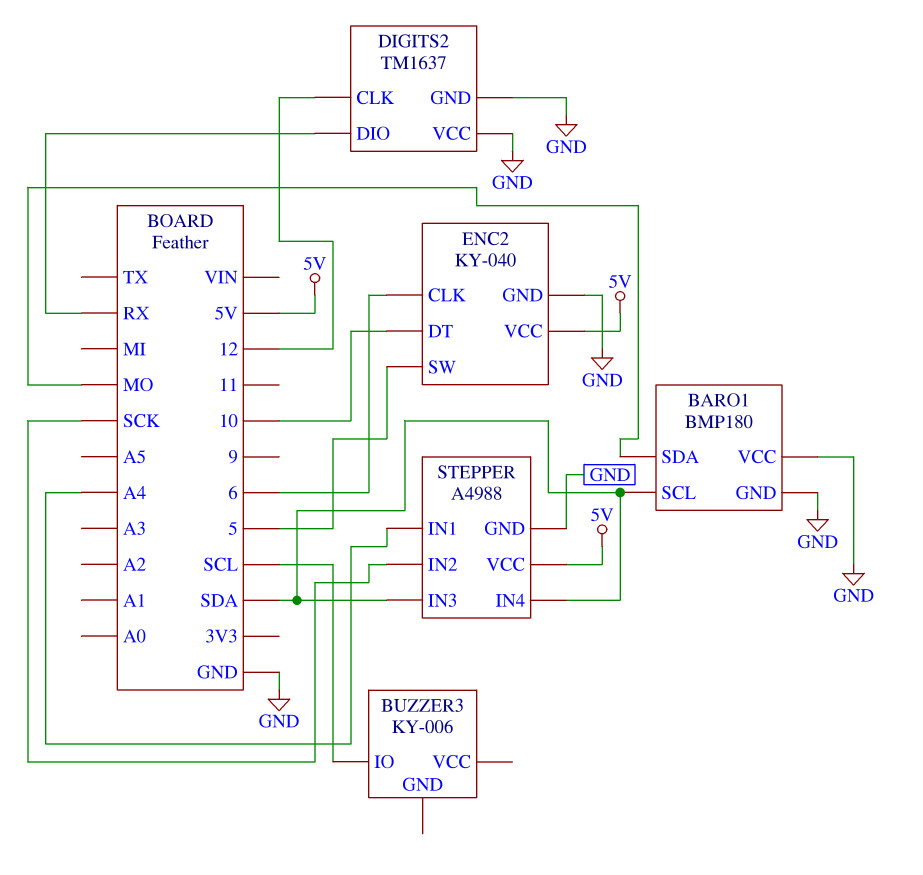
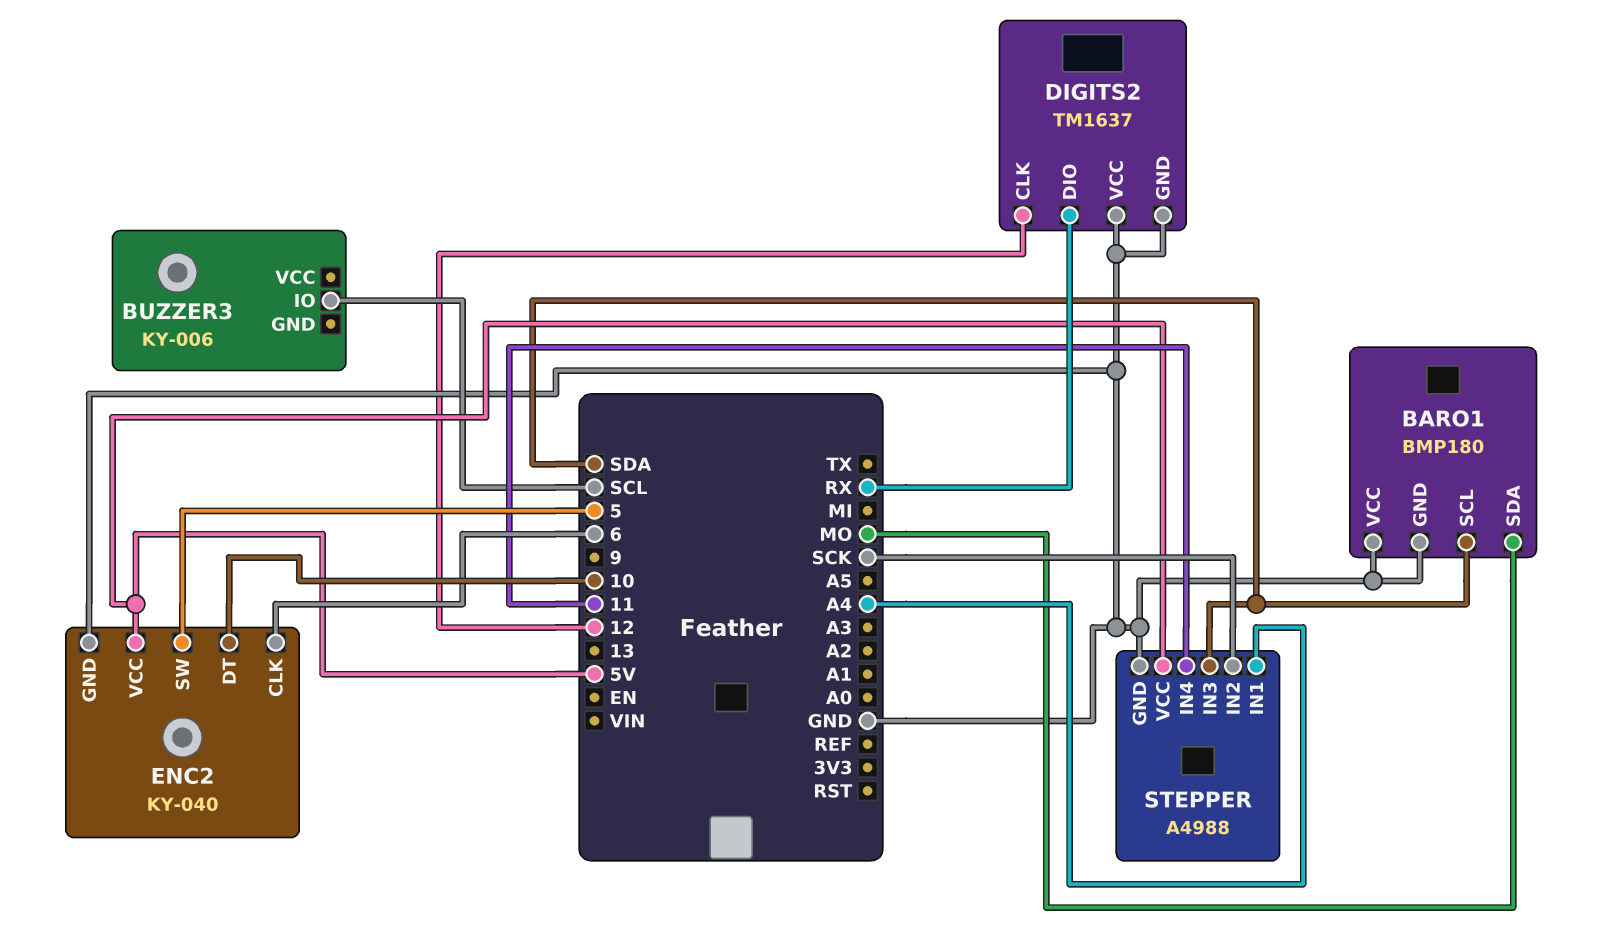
STEPPER pin IN4: SDA -> 11

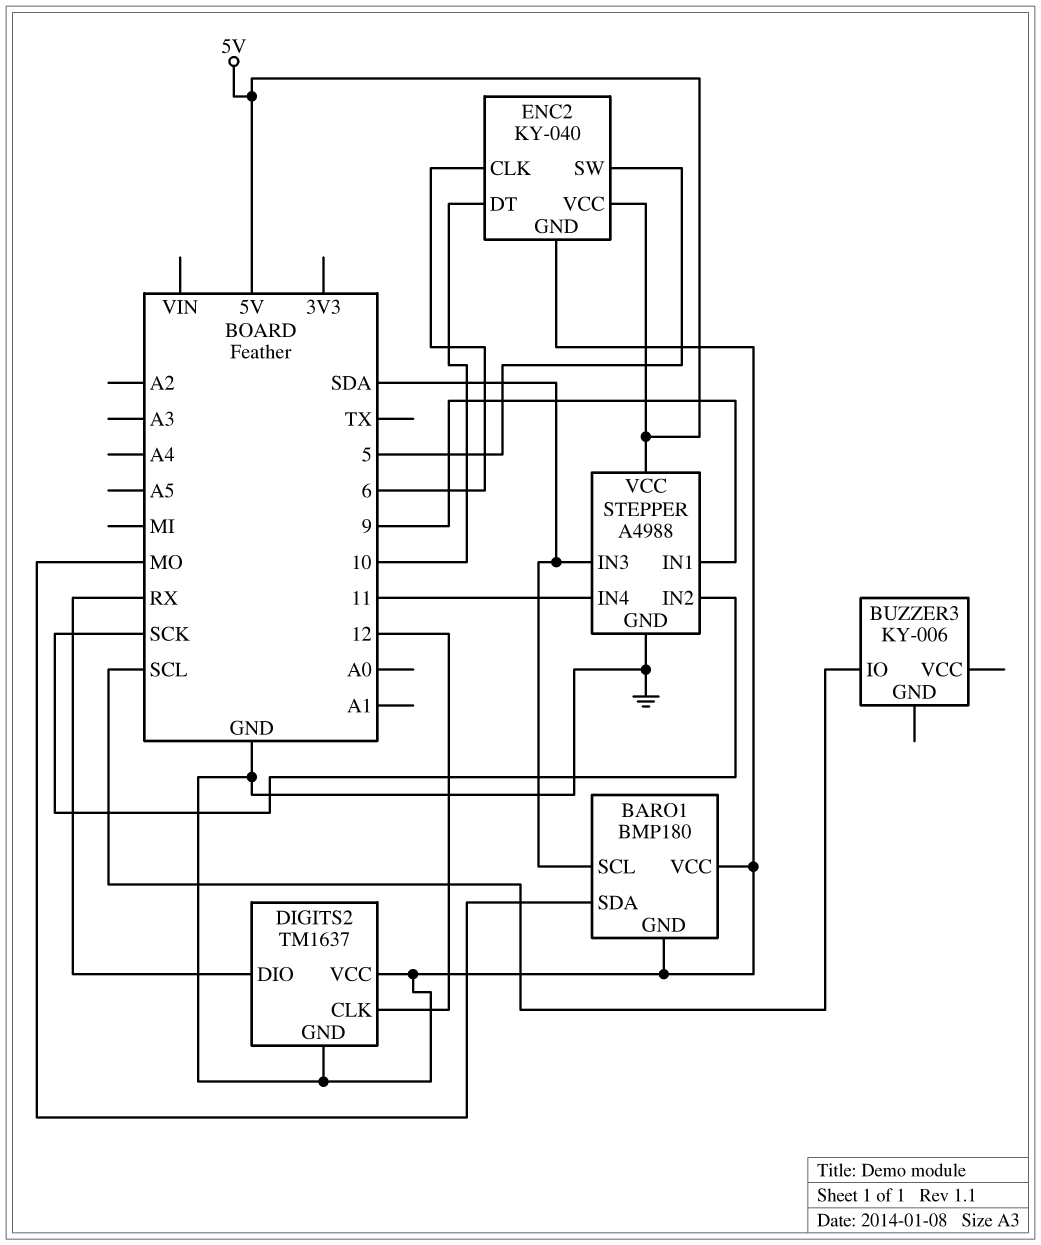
STEPPER pin IN1: A4 -> 9

